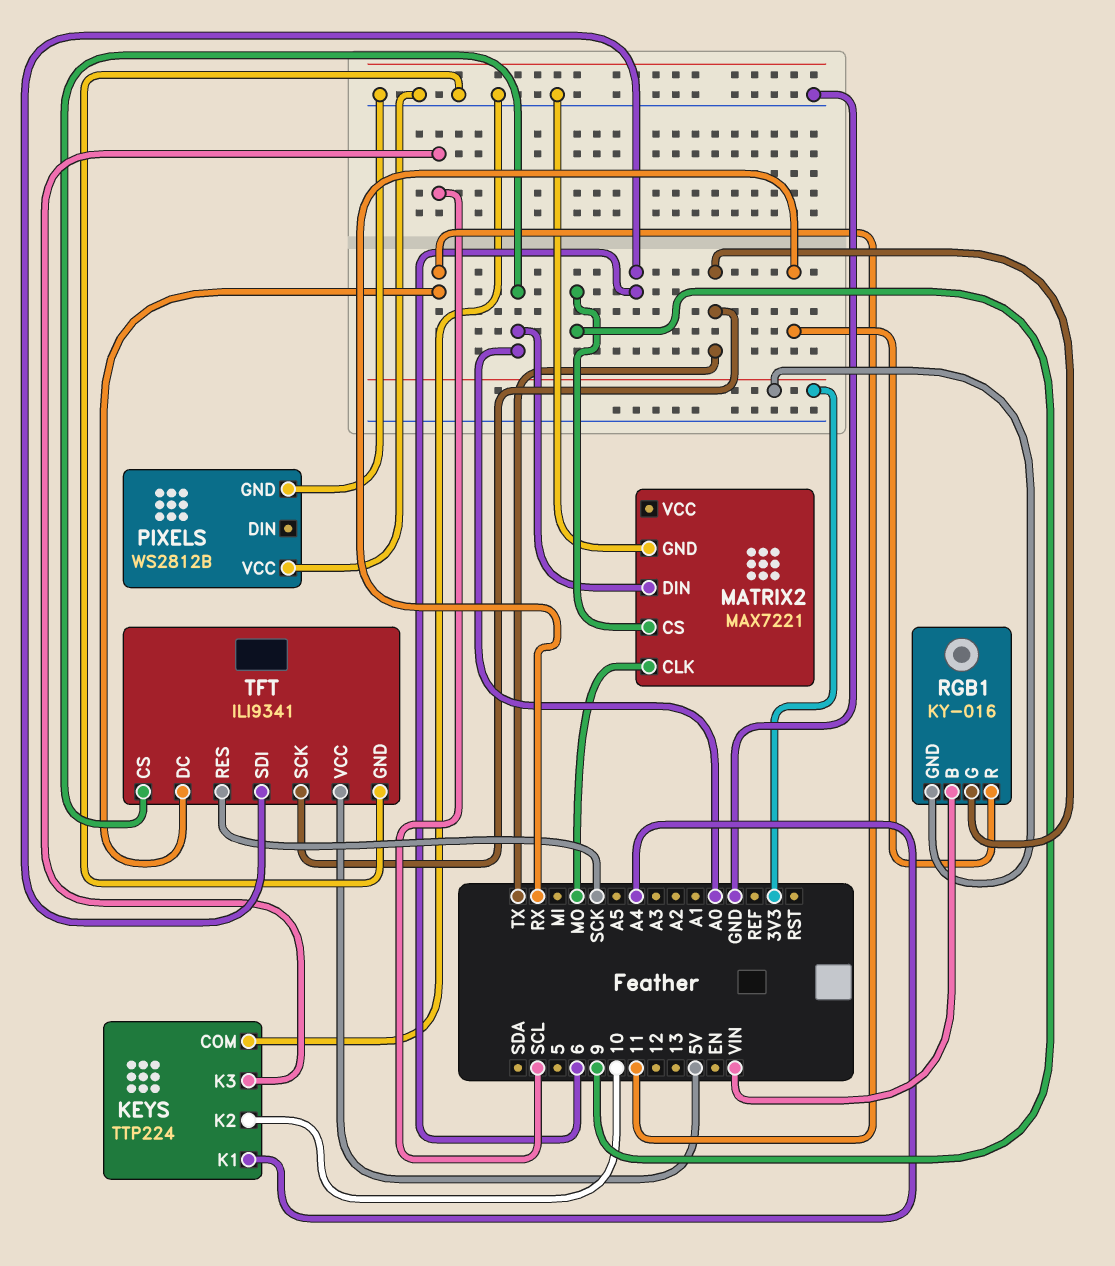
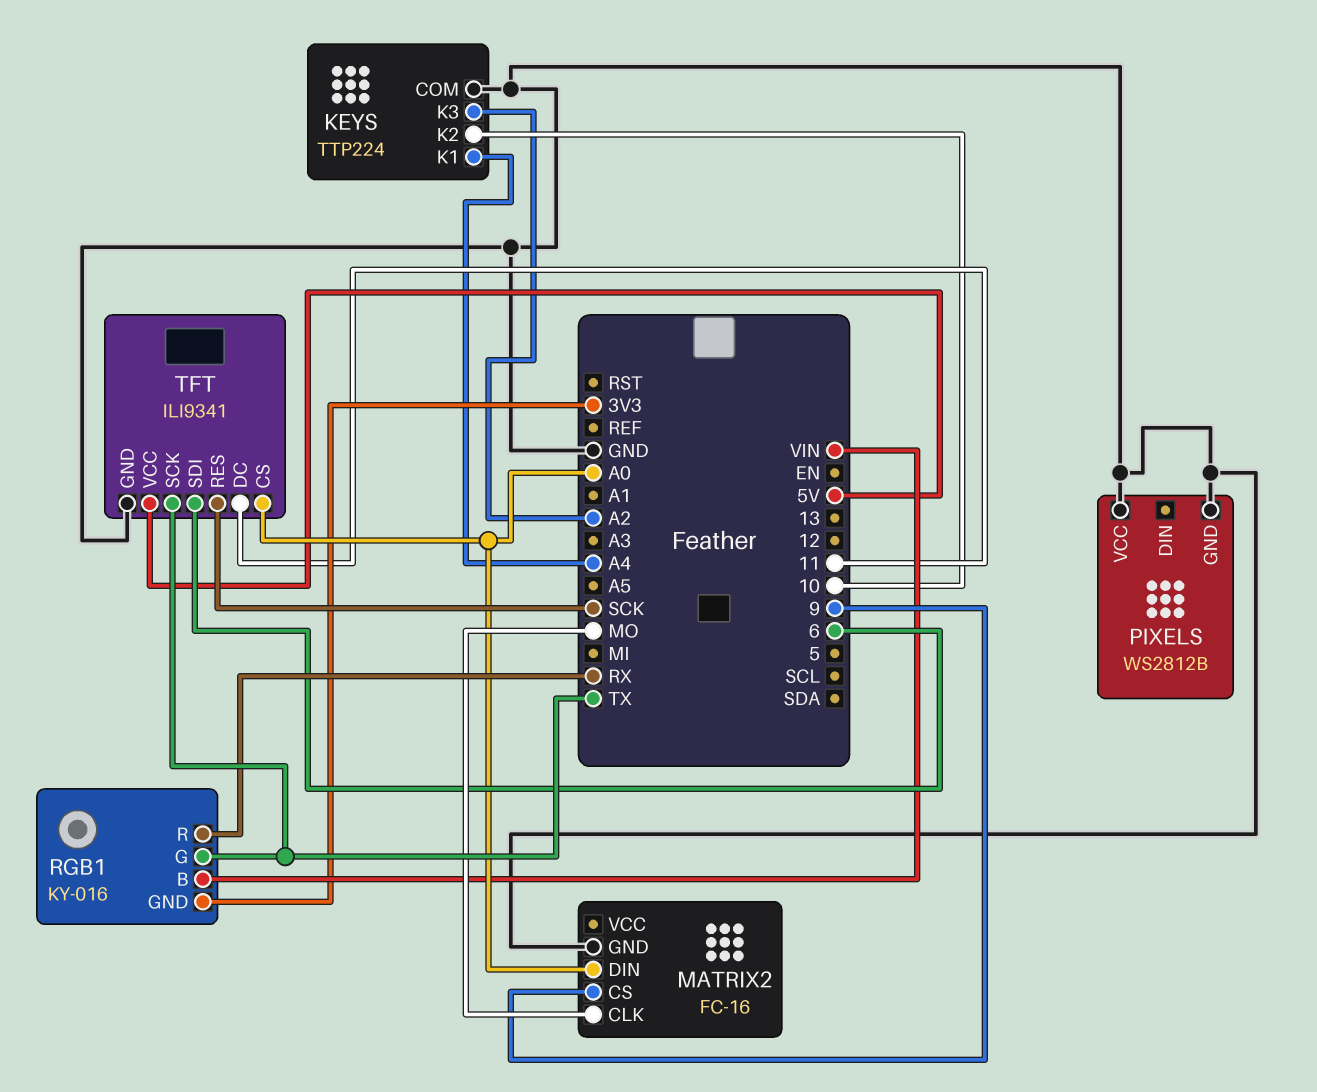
KEYS pin K3: SCL -> A2
MATRIX2: MAX7221 -> FC-16

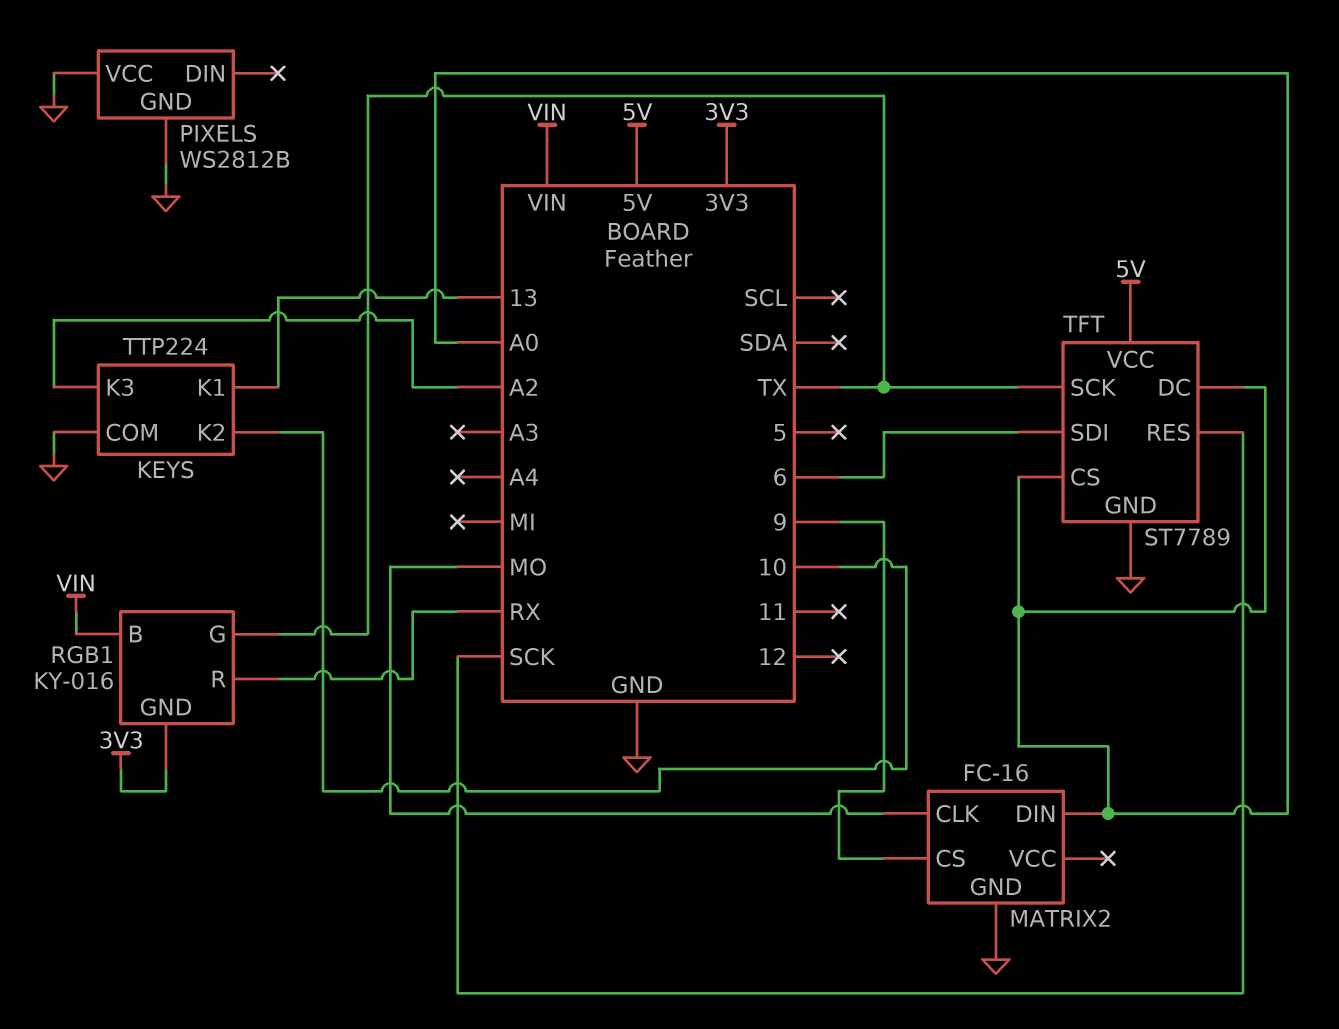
KEYS pin K1: A4 -> 13
TFT: ILI9341 -> ST7789
TFT pin DC: 11 -> A0

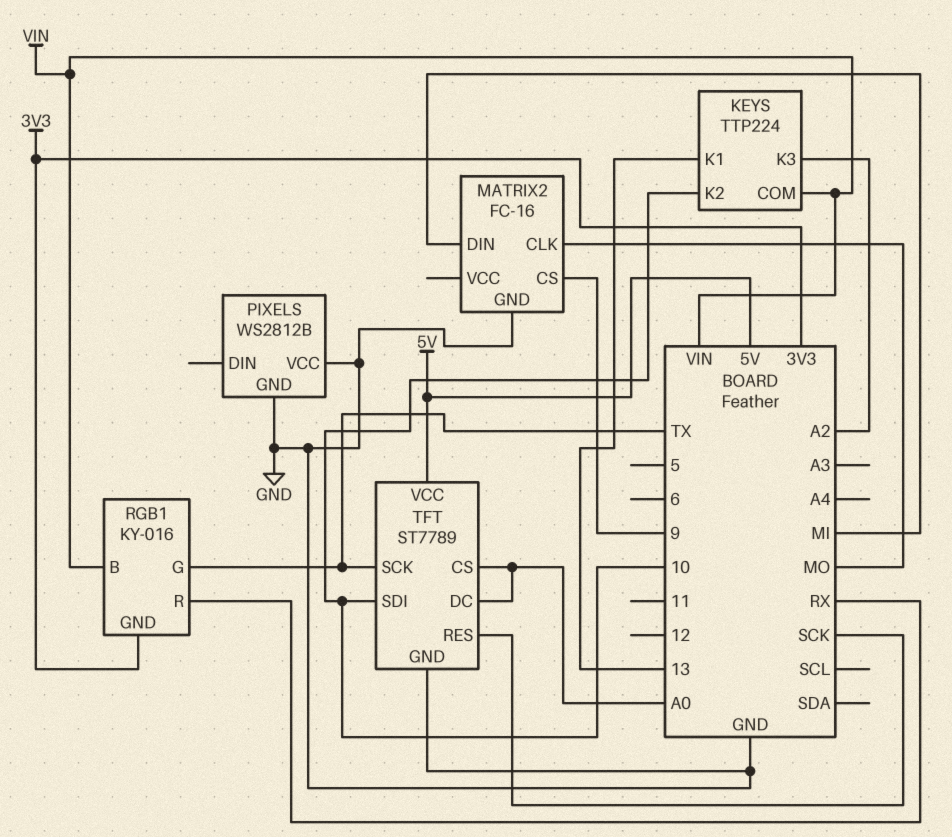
KEYS pin COM: GND -> VIN
MATRIX2 pin DIN: A0 -> MI
TFT pin SDI: 6 -> 10

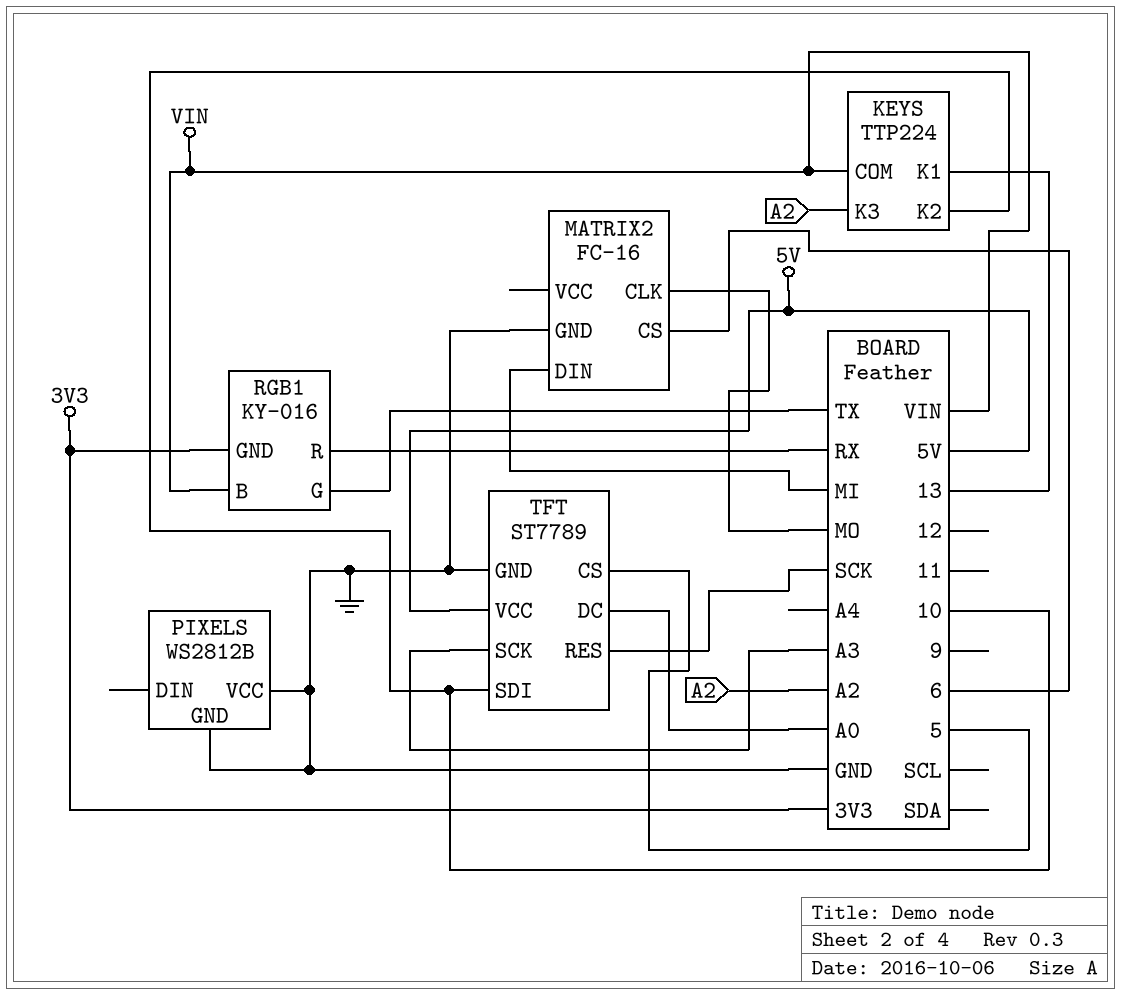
MATRIX2 pin CS: 9 -> 6
TFT pin CS: A0 -> 5
TFT pin SCK: TX -> A3

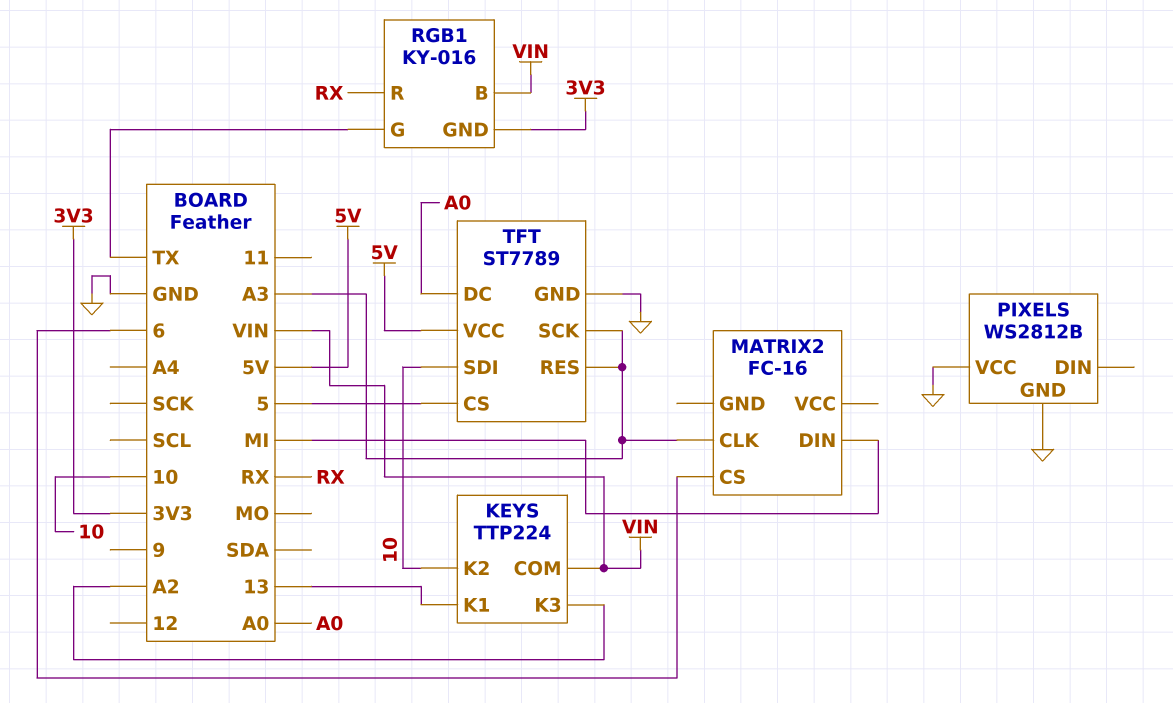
MATRIX2 pin CLK: MO -> A3
MATRIX2 pin GND: GND -> none
TFT pin RES: SCK -> A3

